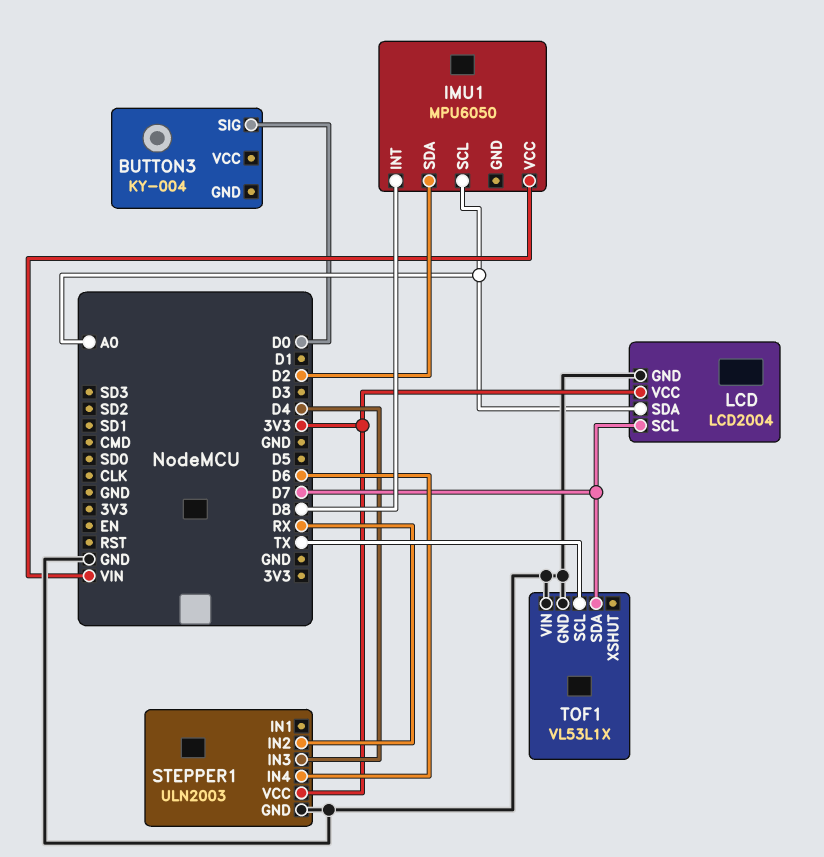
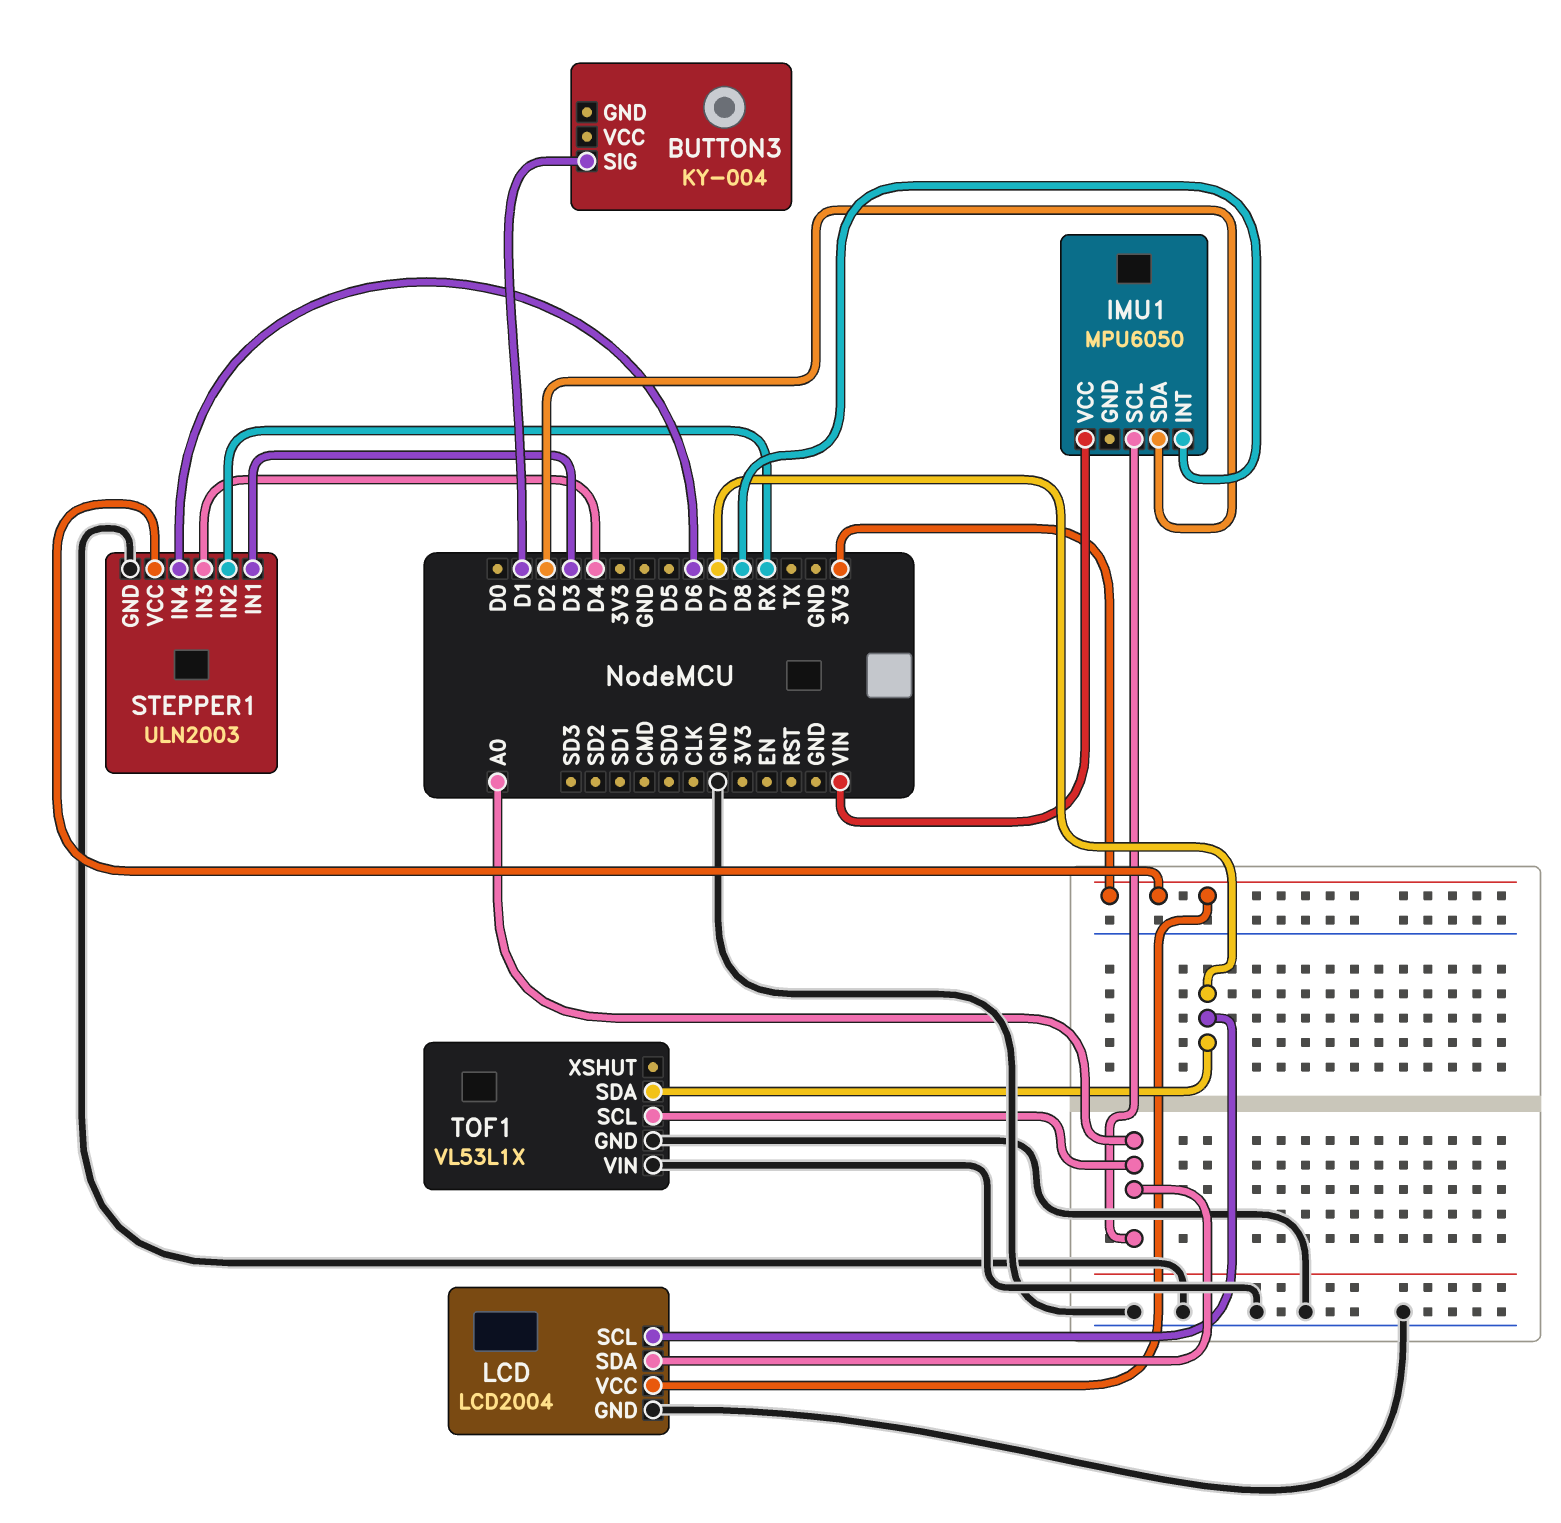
BUTTON3 pin SIG: D0 -> D1
STEPPER1 pin IN1: none -> D3
TOF1 pin SCL: TX -> A0

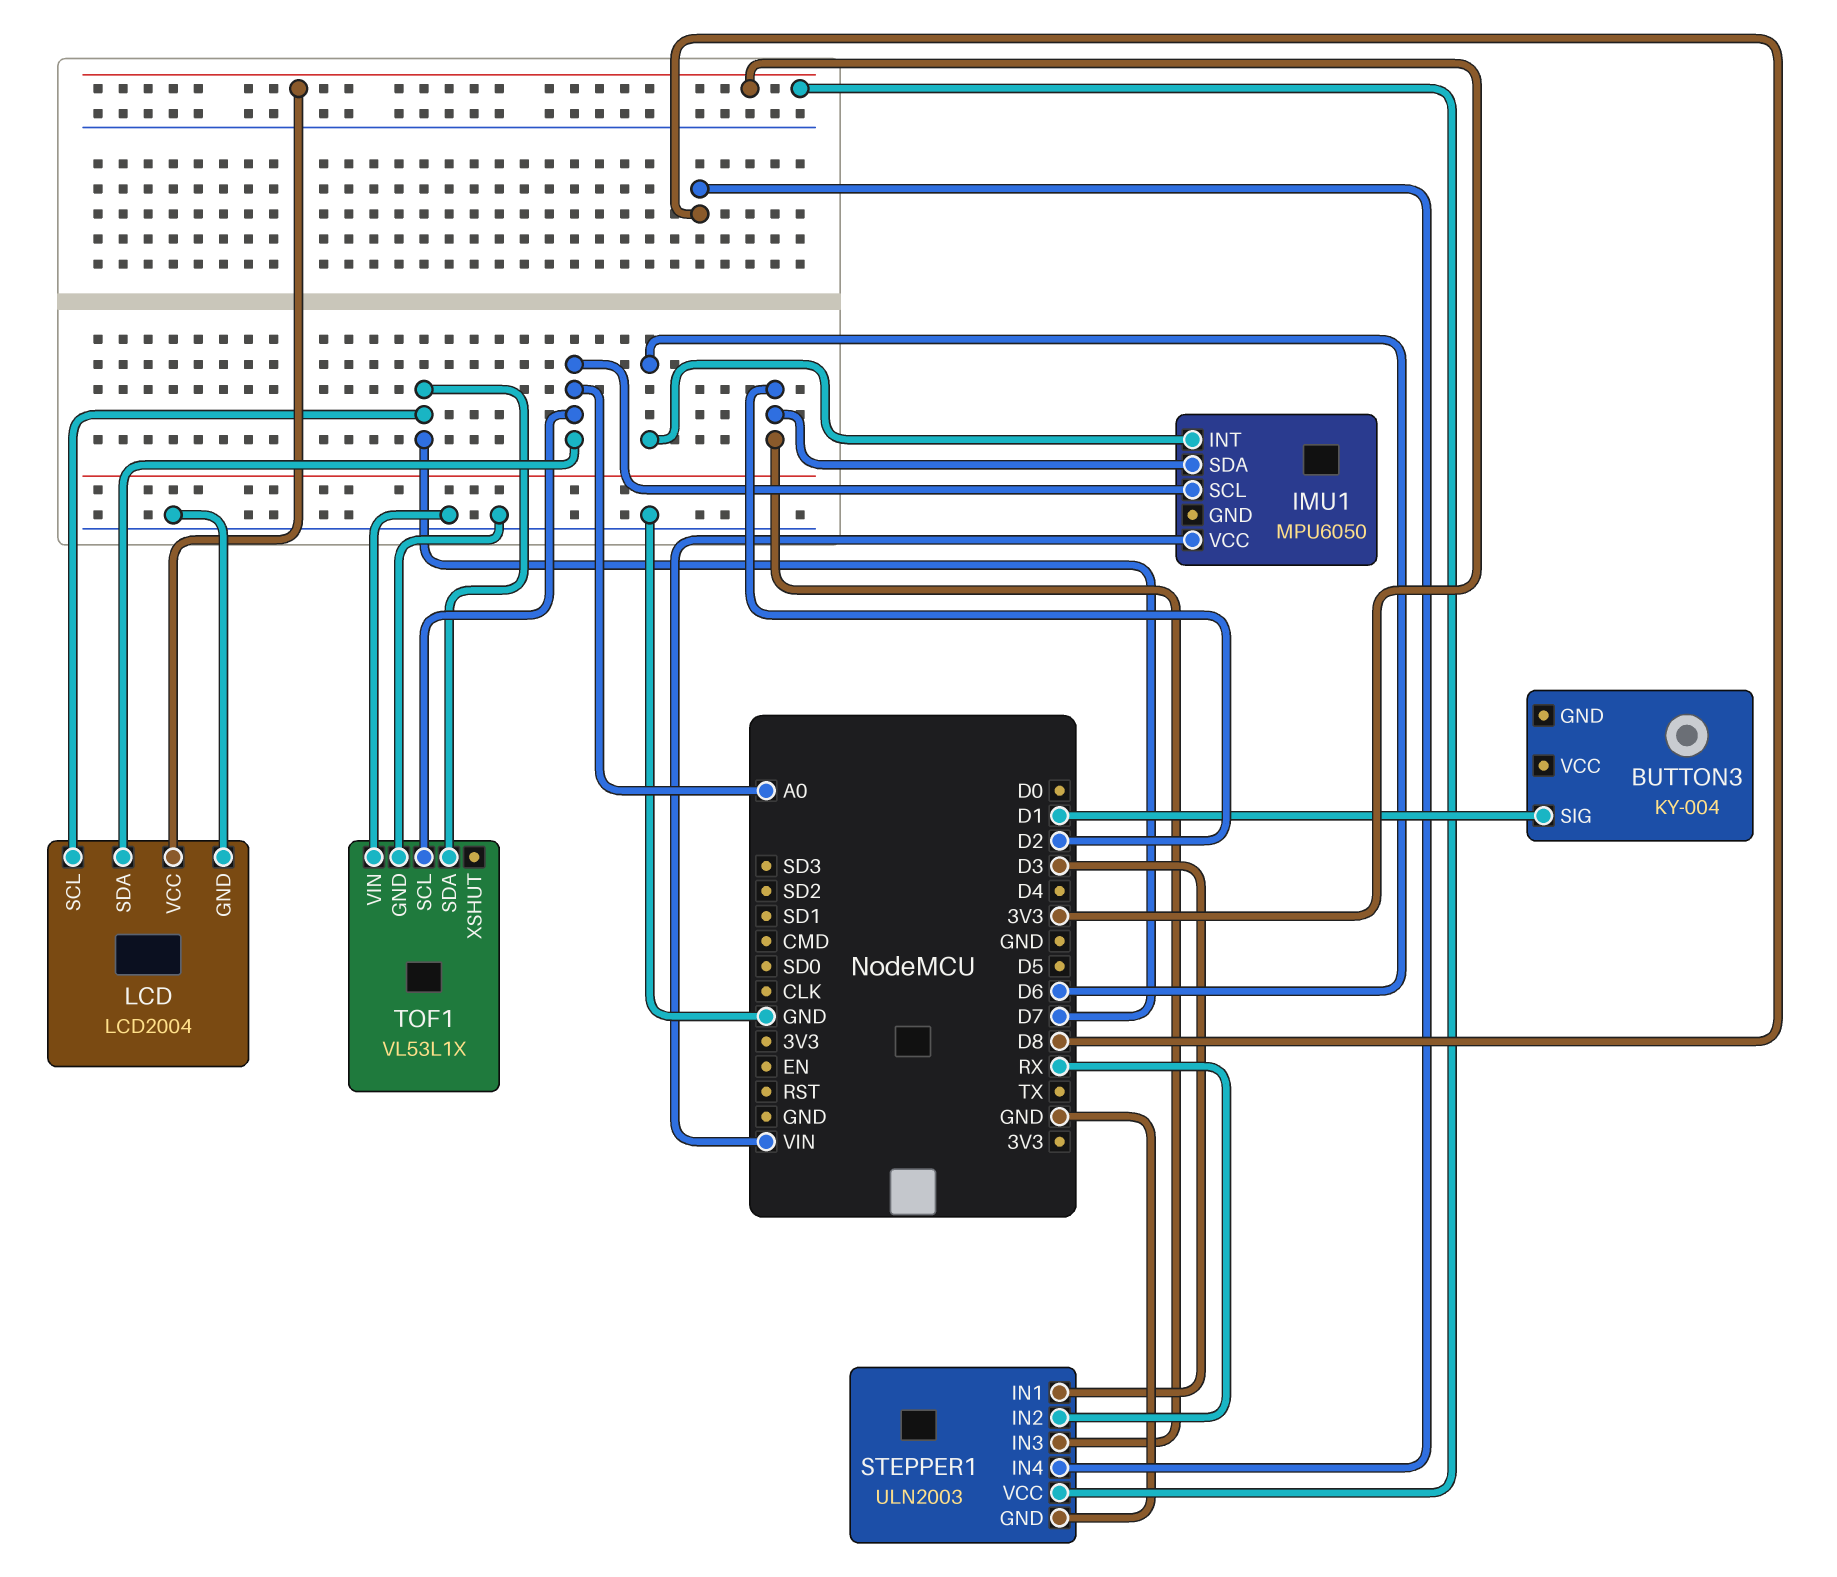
IMU1 pin INT: D8 -> D6
STEPPER1 pin IN3: D4 -> D2
STEPPER1 pin IN4: D6 -> D8

